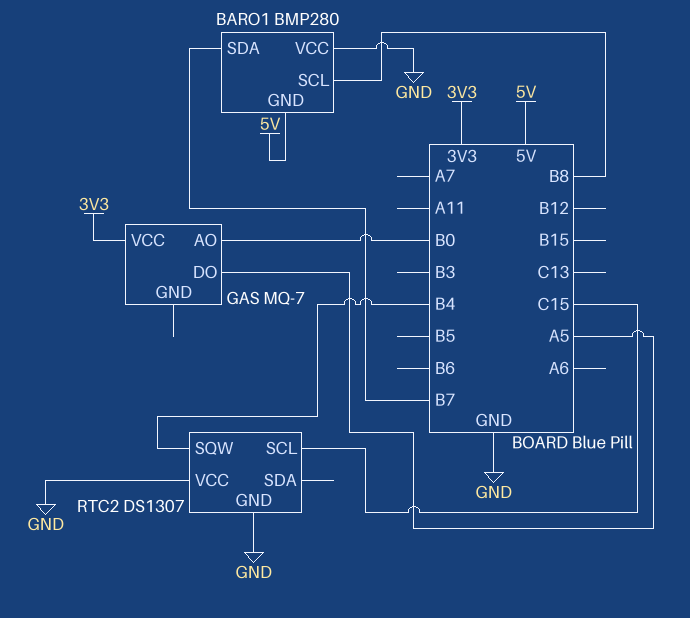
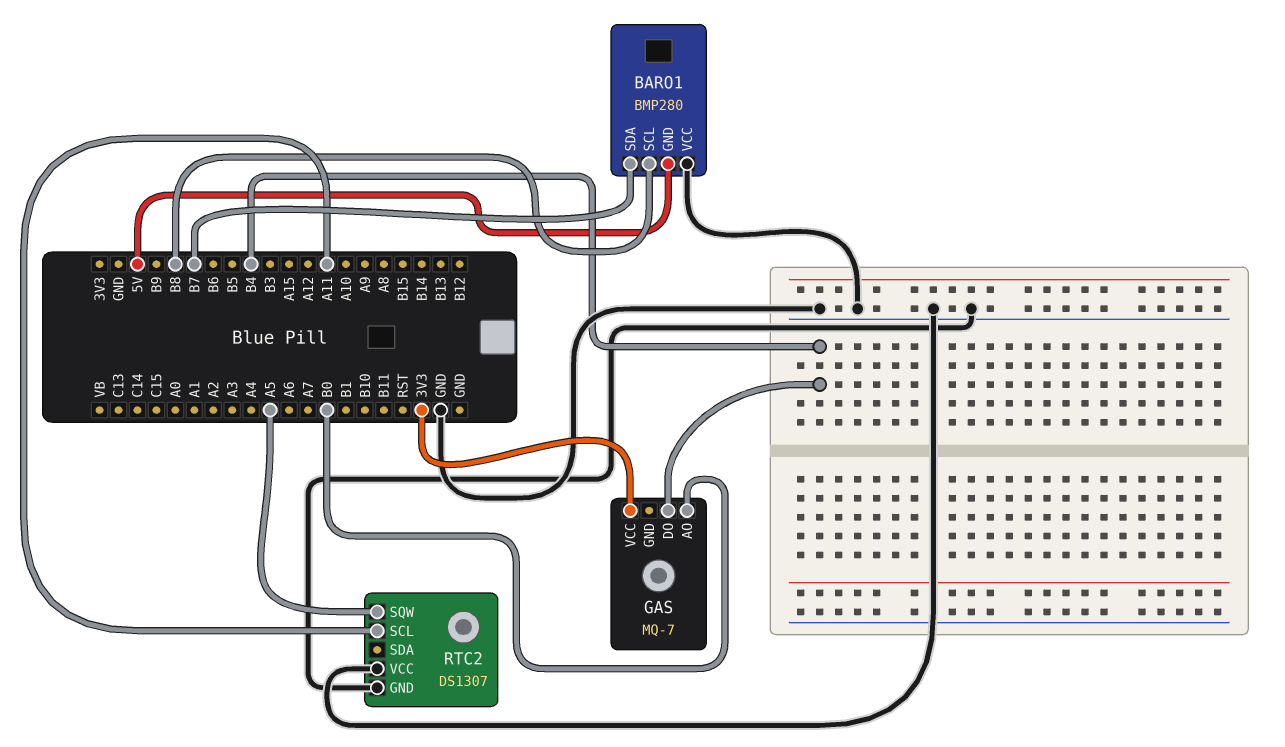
GAS pin DO: A5 -> B4
RTC2 pin SCL: C15 -> A11
RTC2 pin SQW: B4 -> A5

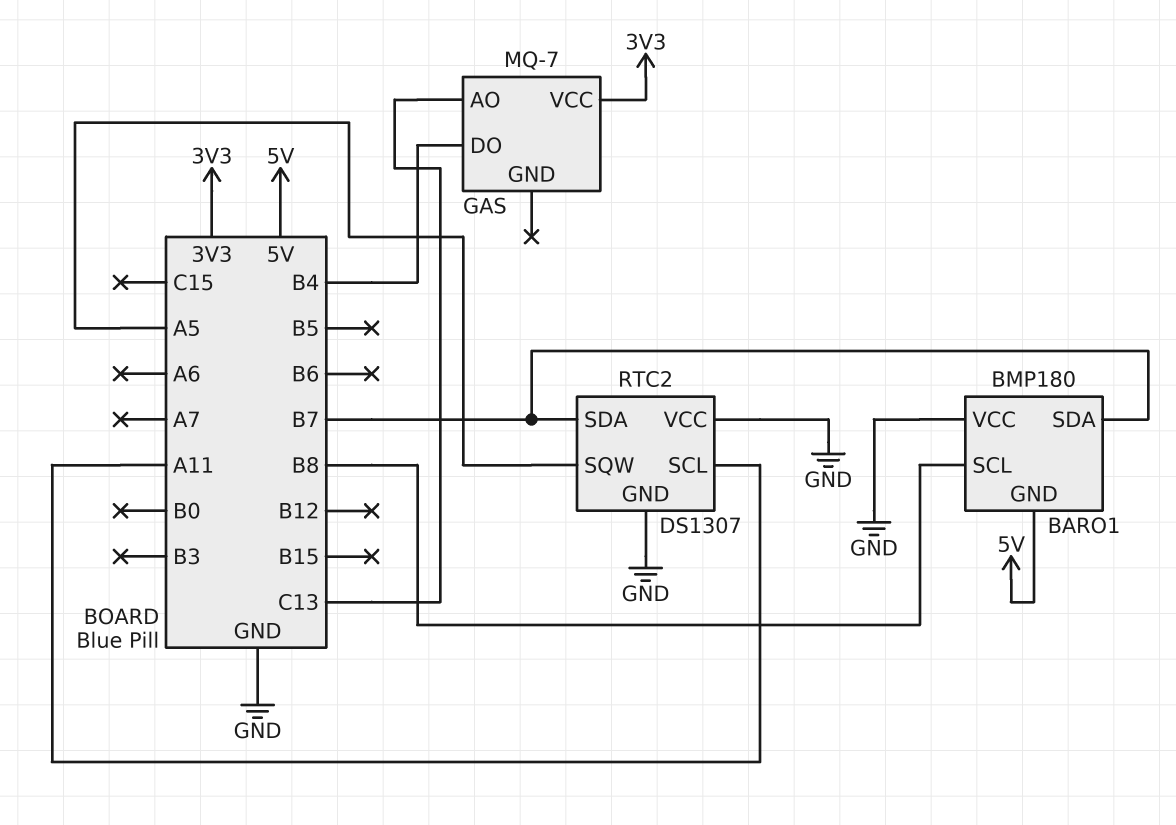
BARO1: BMP280 -> BMP180
GAS pin AO: B0 -> C13
RTC2 pin SDA: none -> B7

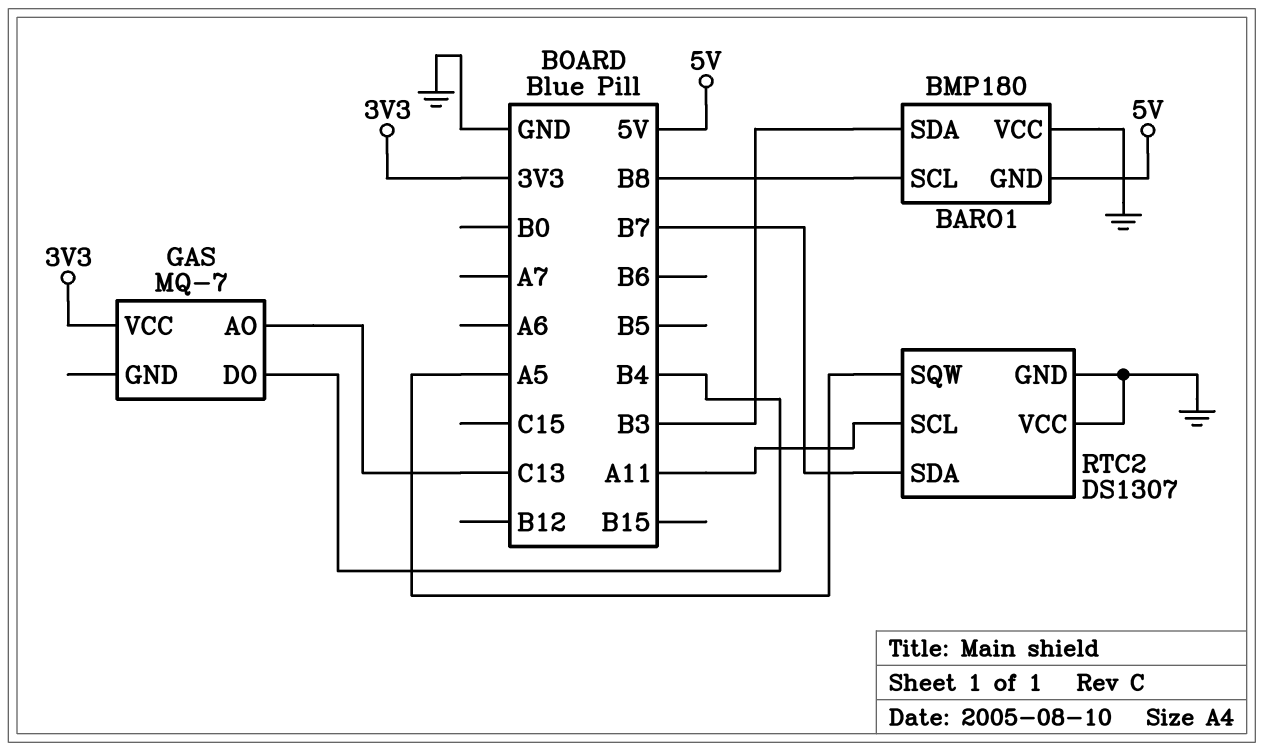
BARO1 pin SDA: B7 -> B3

